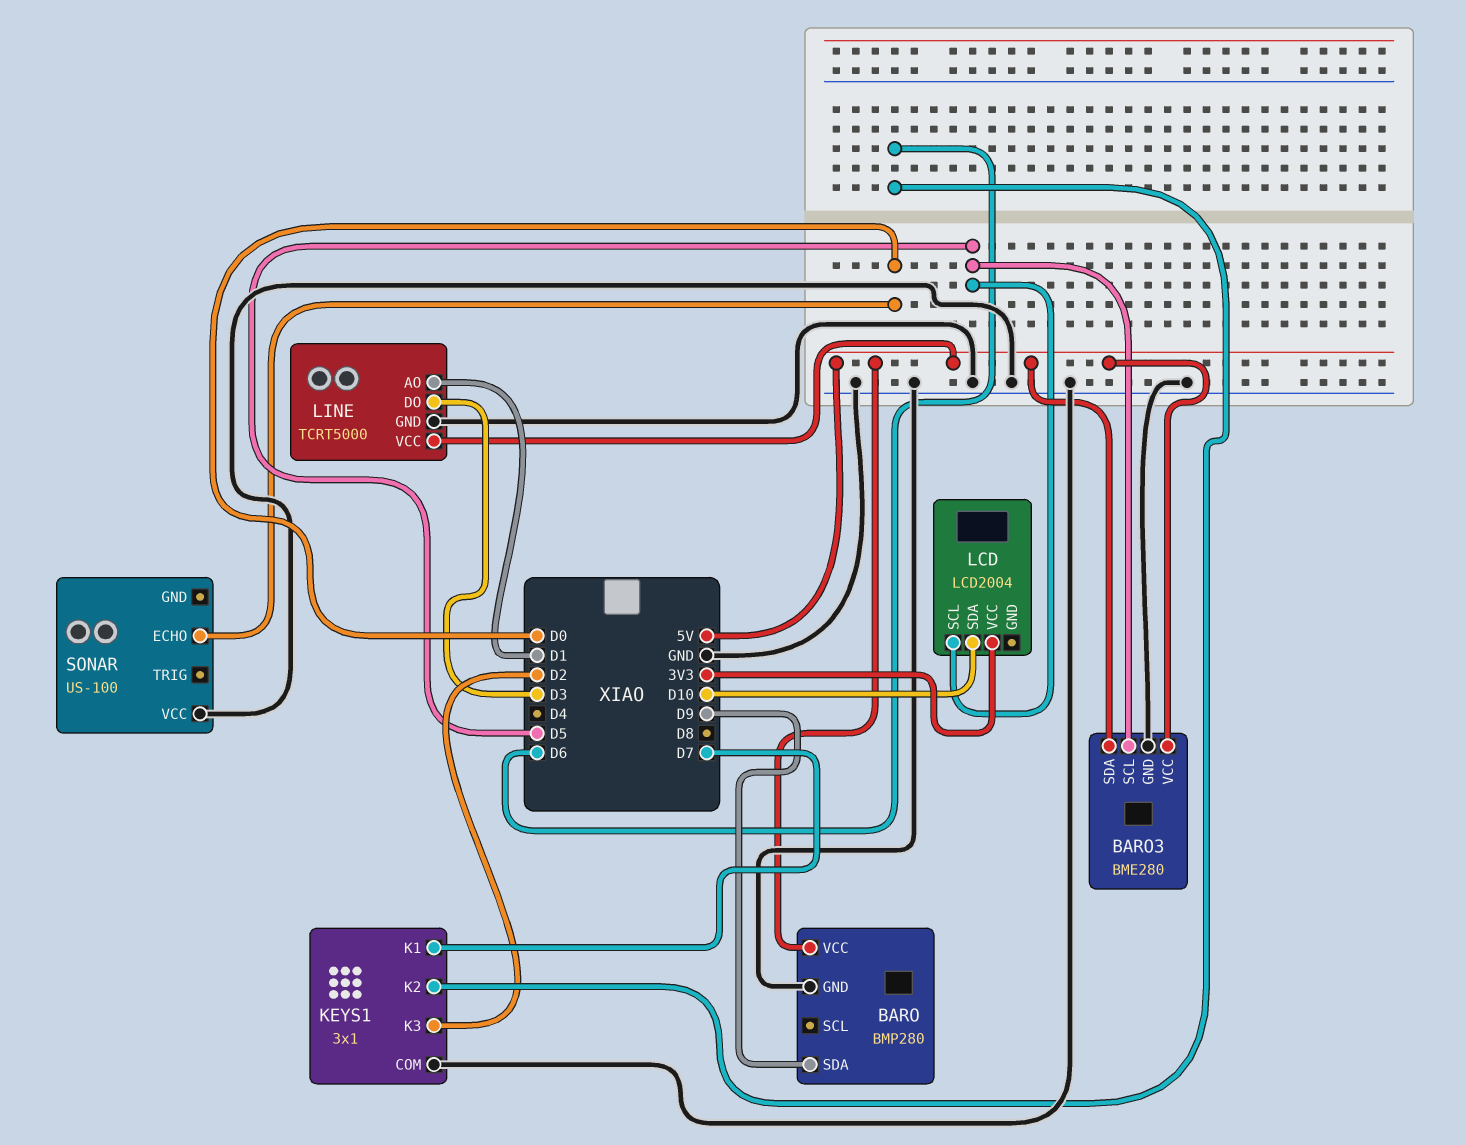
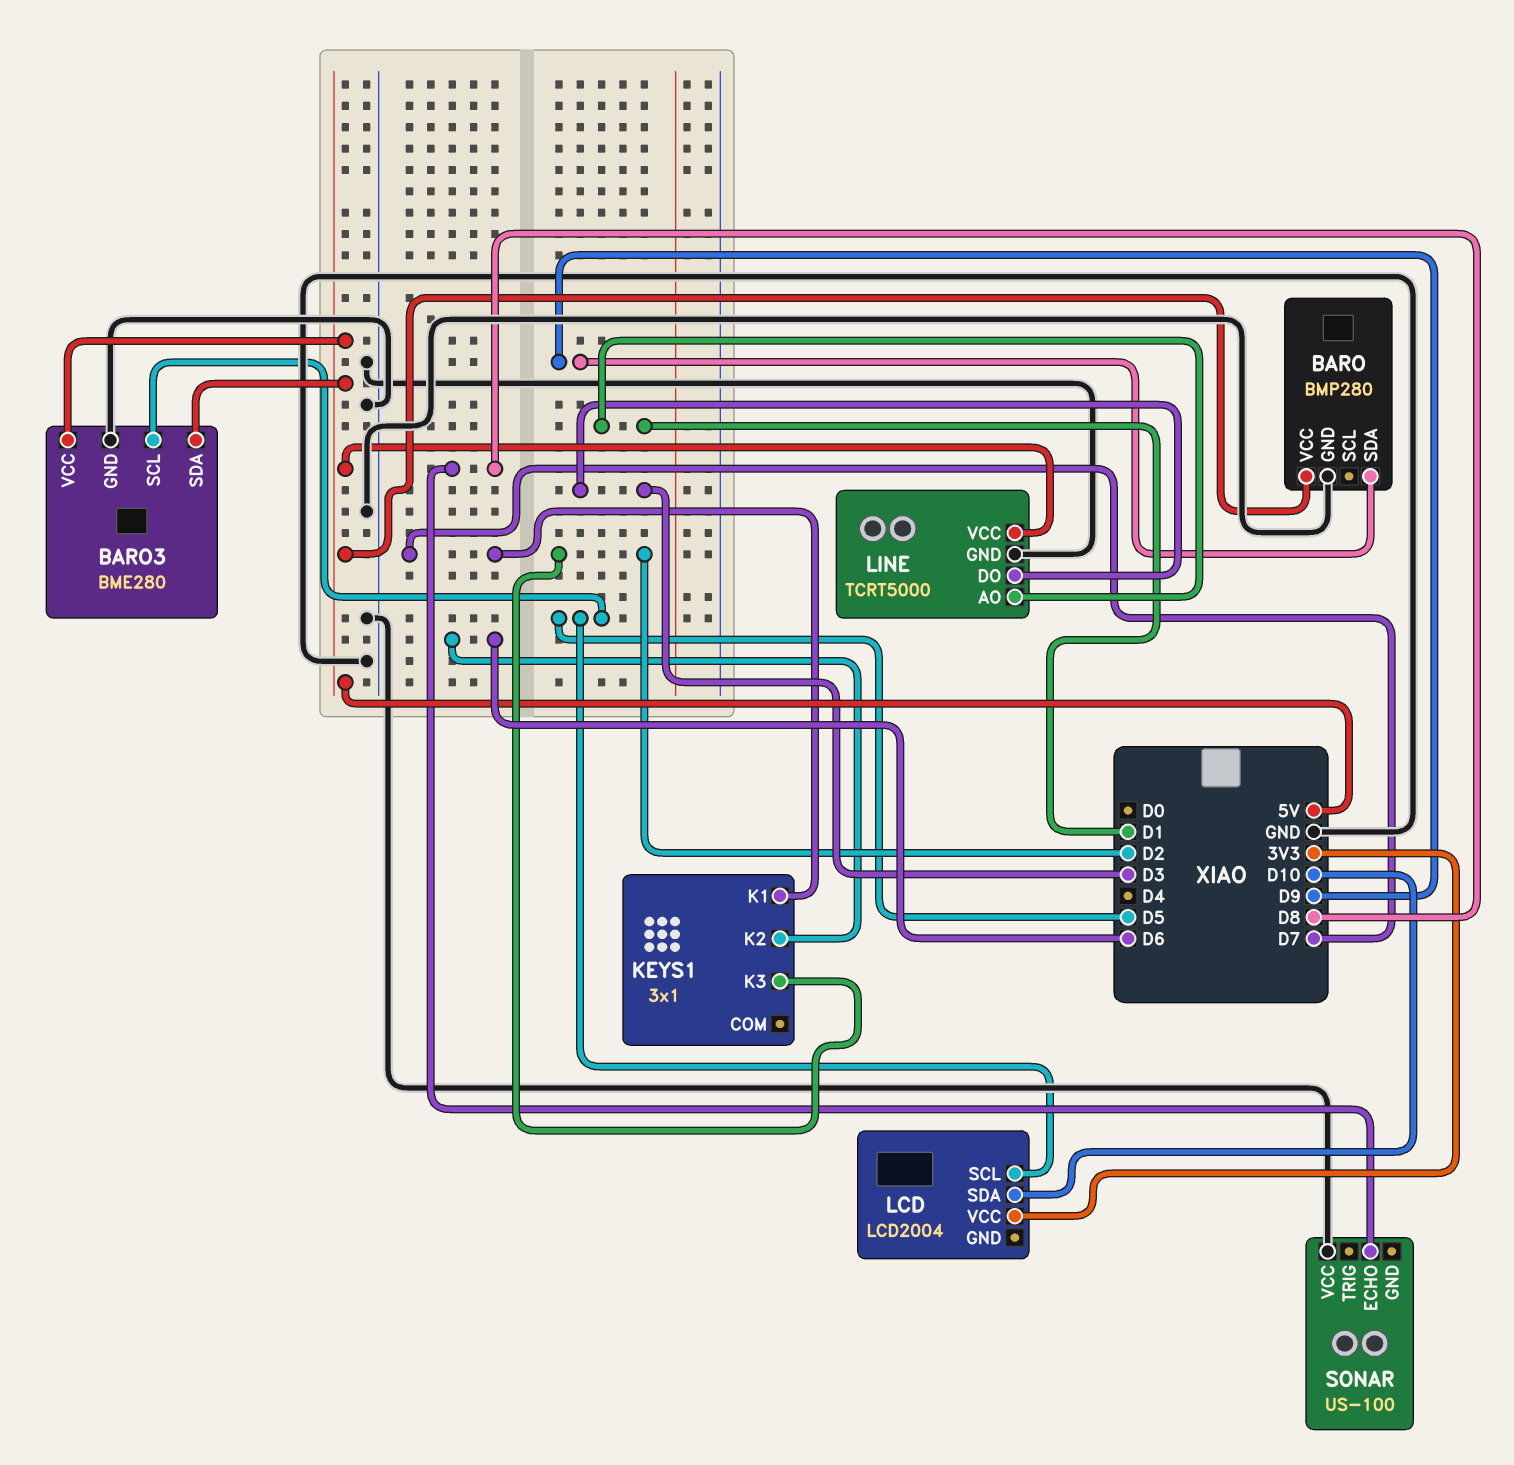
KEYS1 pin COM: GND -> none
SONAR pin ECHO: D0 -> D8

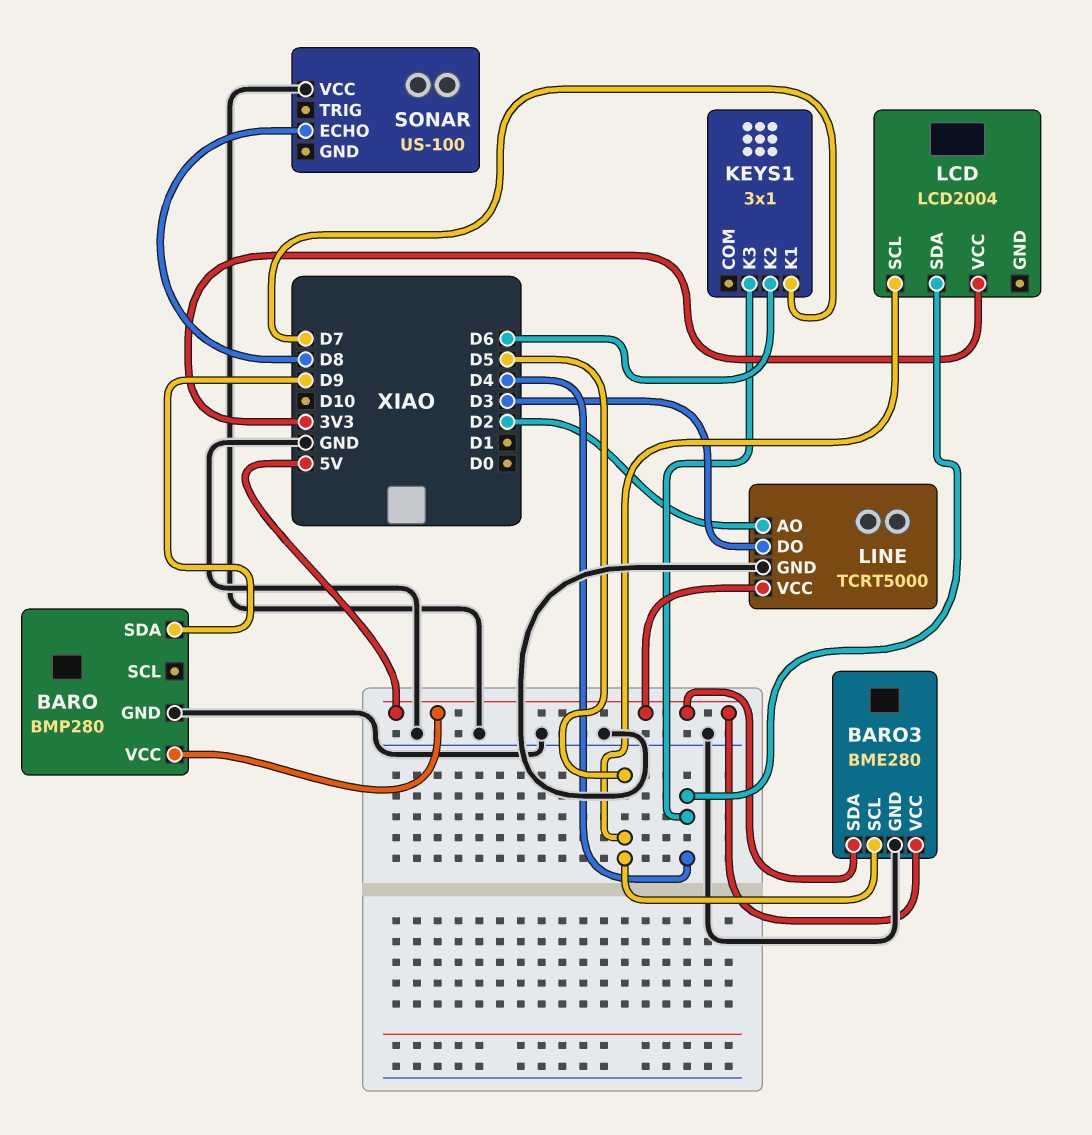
KEYS1 pin K3: D2 -> D4
LCD pin SDA: D10 -> D4
LINE pin AO: D1 -> D2

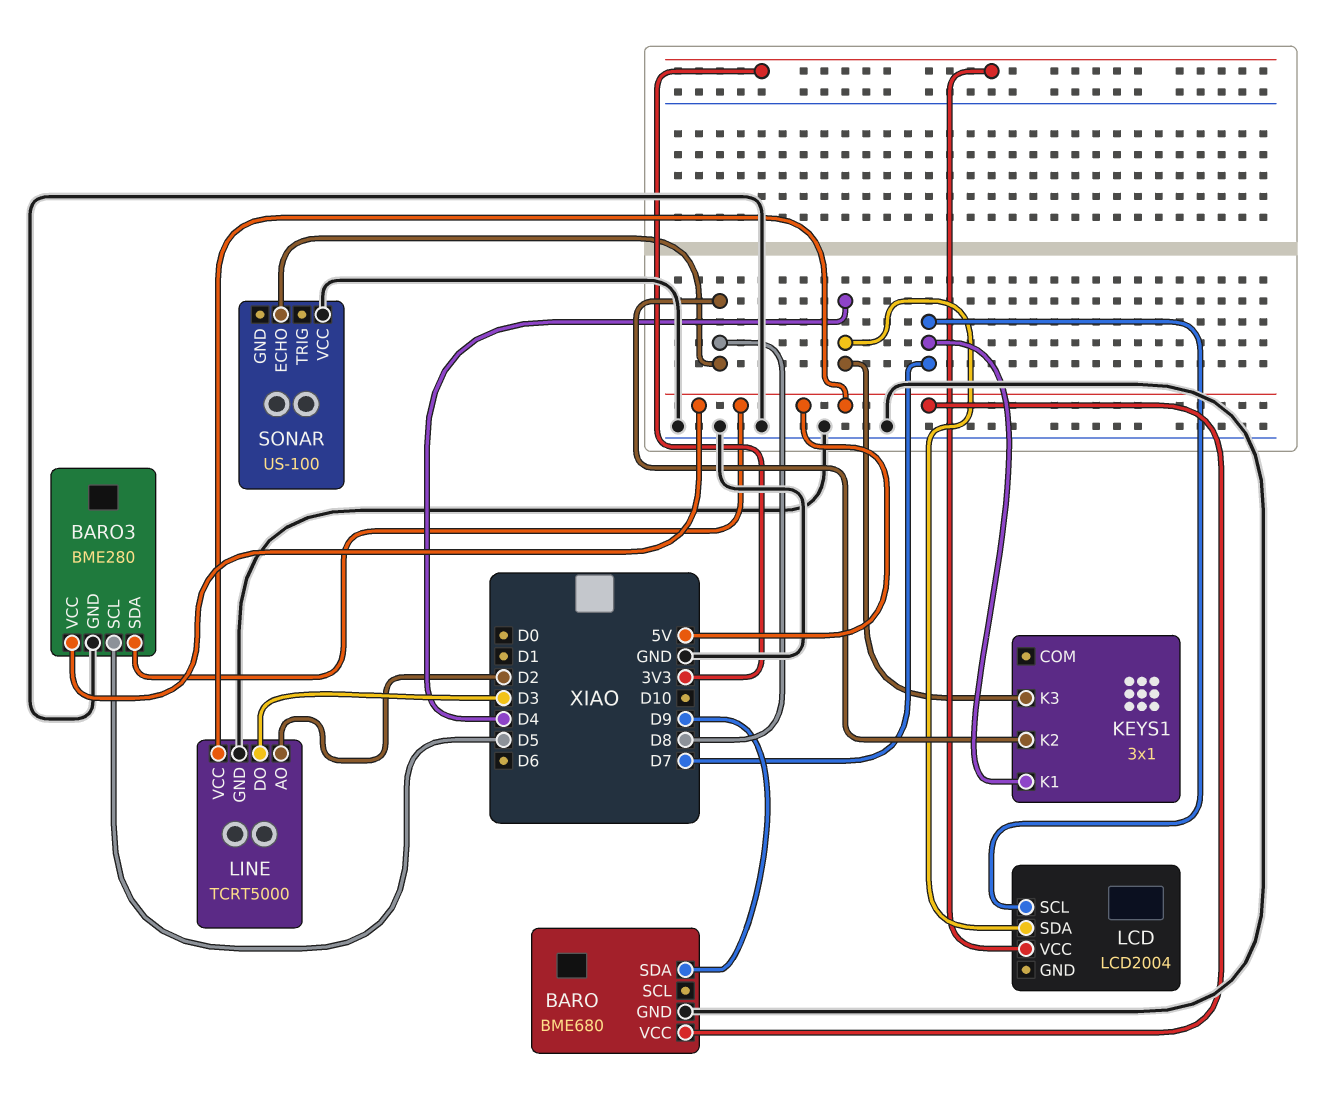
BARO: BMP280 -> BME680
KEYS1 pin K2: D6 -> D8
LCD pin SCL: D5 -> D7

